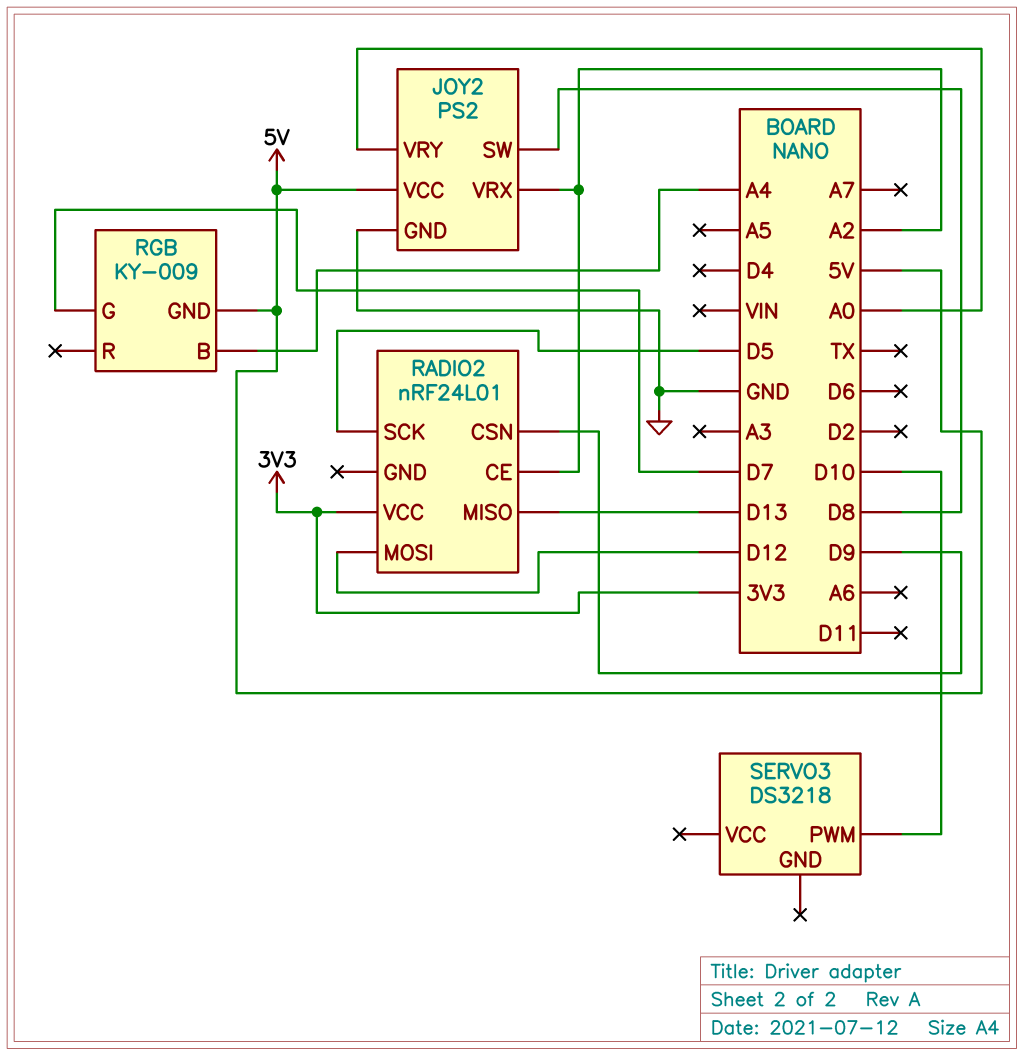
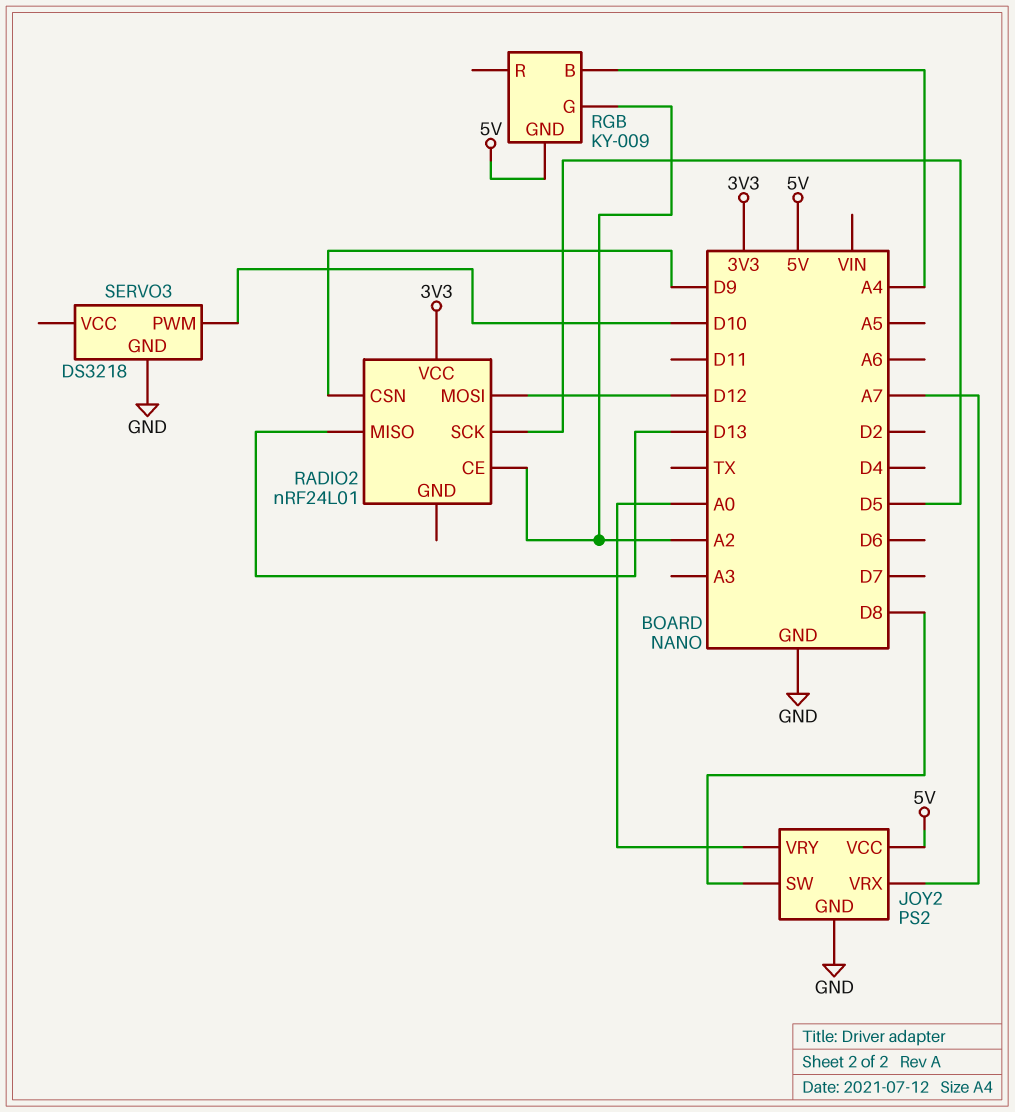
JOY2 pin VRX: A2 -> A7
RGB pin G: D7 -> A2
SERVO3 pin GND: none -> GND

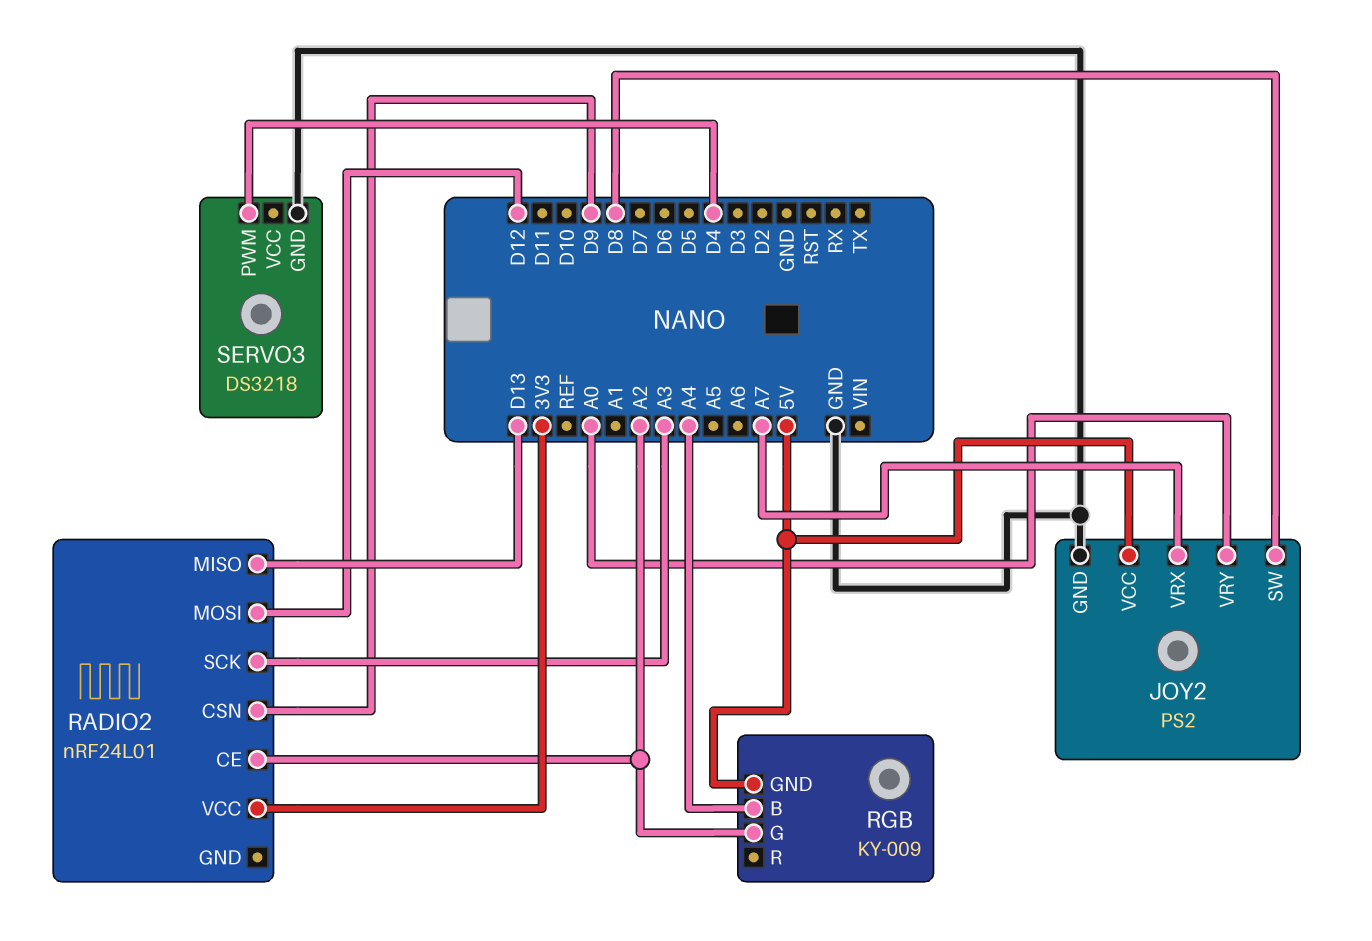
RADIO2 pin SCK: D5 -> A3
SERVO3 pin PWM: D10 -> D4

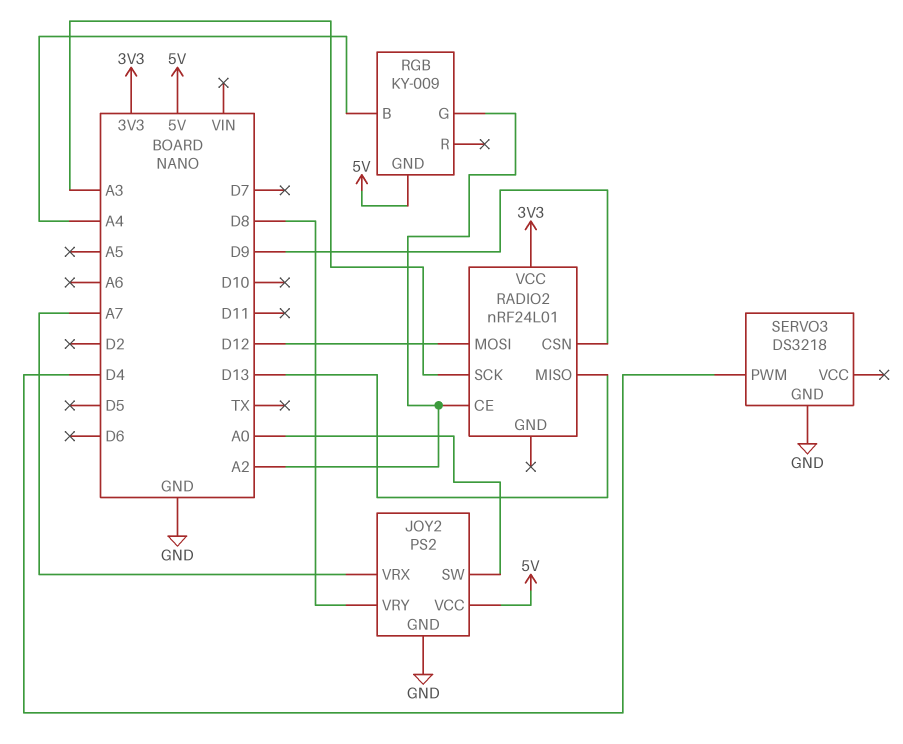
JOY2 pin SW: D8 -> A0
JOY2 pin VRY: A0 -> D8

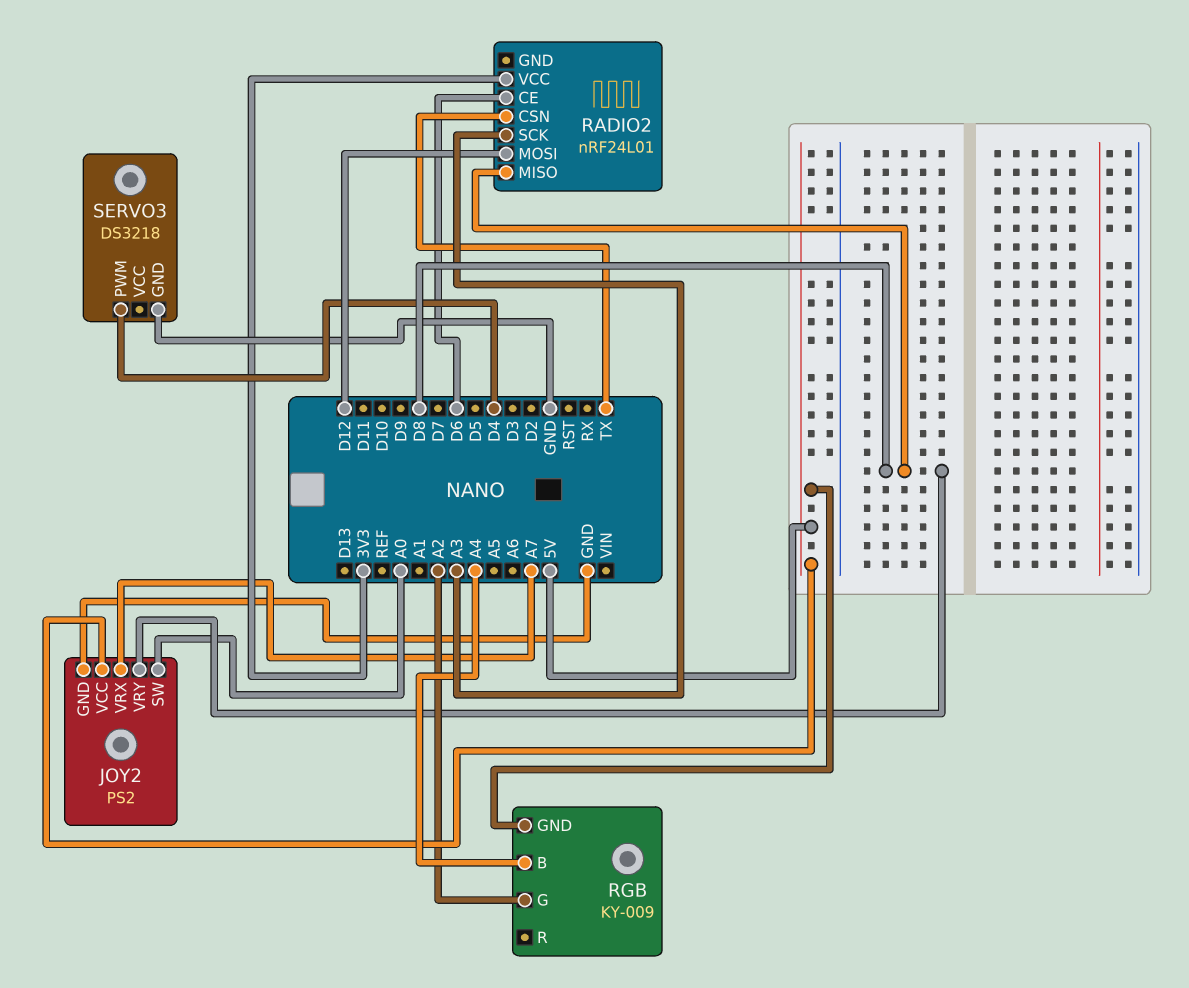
RADIO2 pin CE: A2 -> D6
RADIO2 pin CSN: D9 -> TX
RADIO2 pin MISO: D13 -> D8

